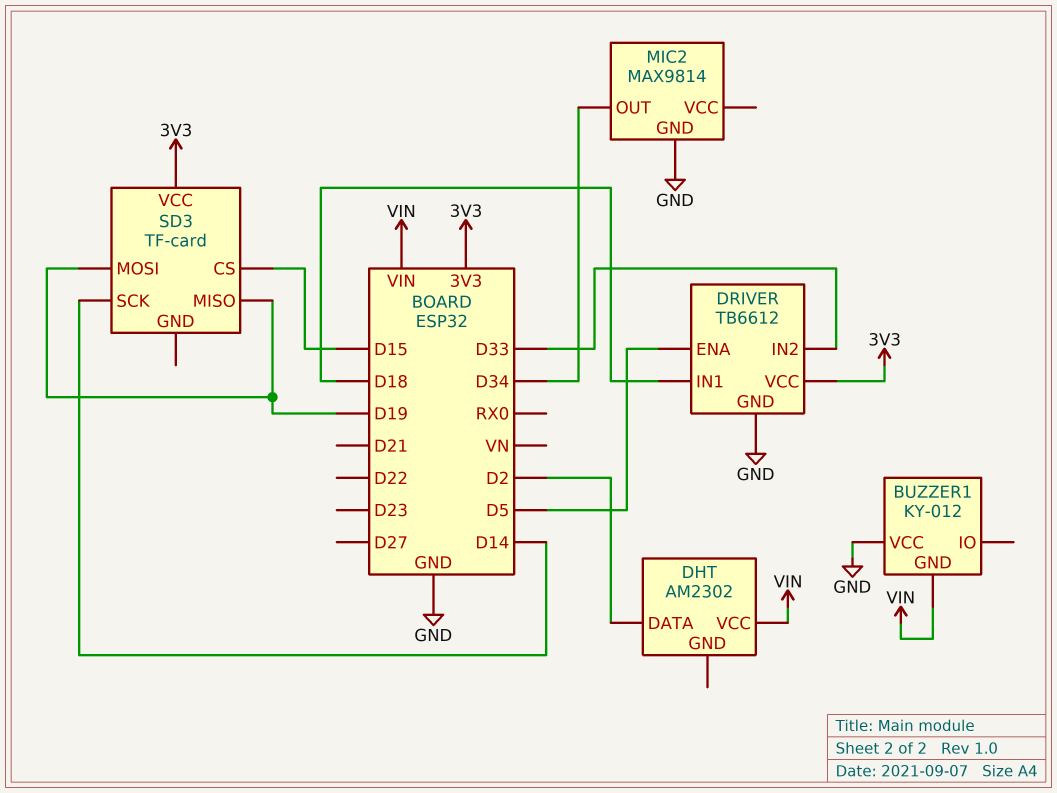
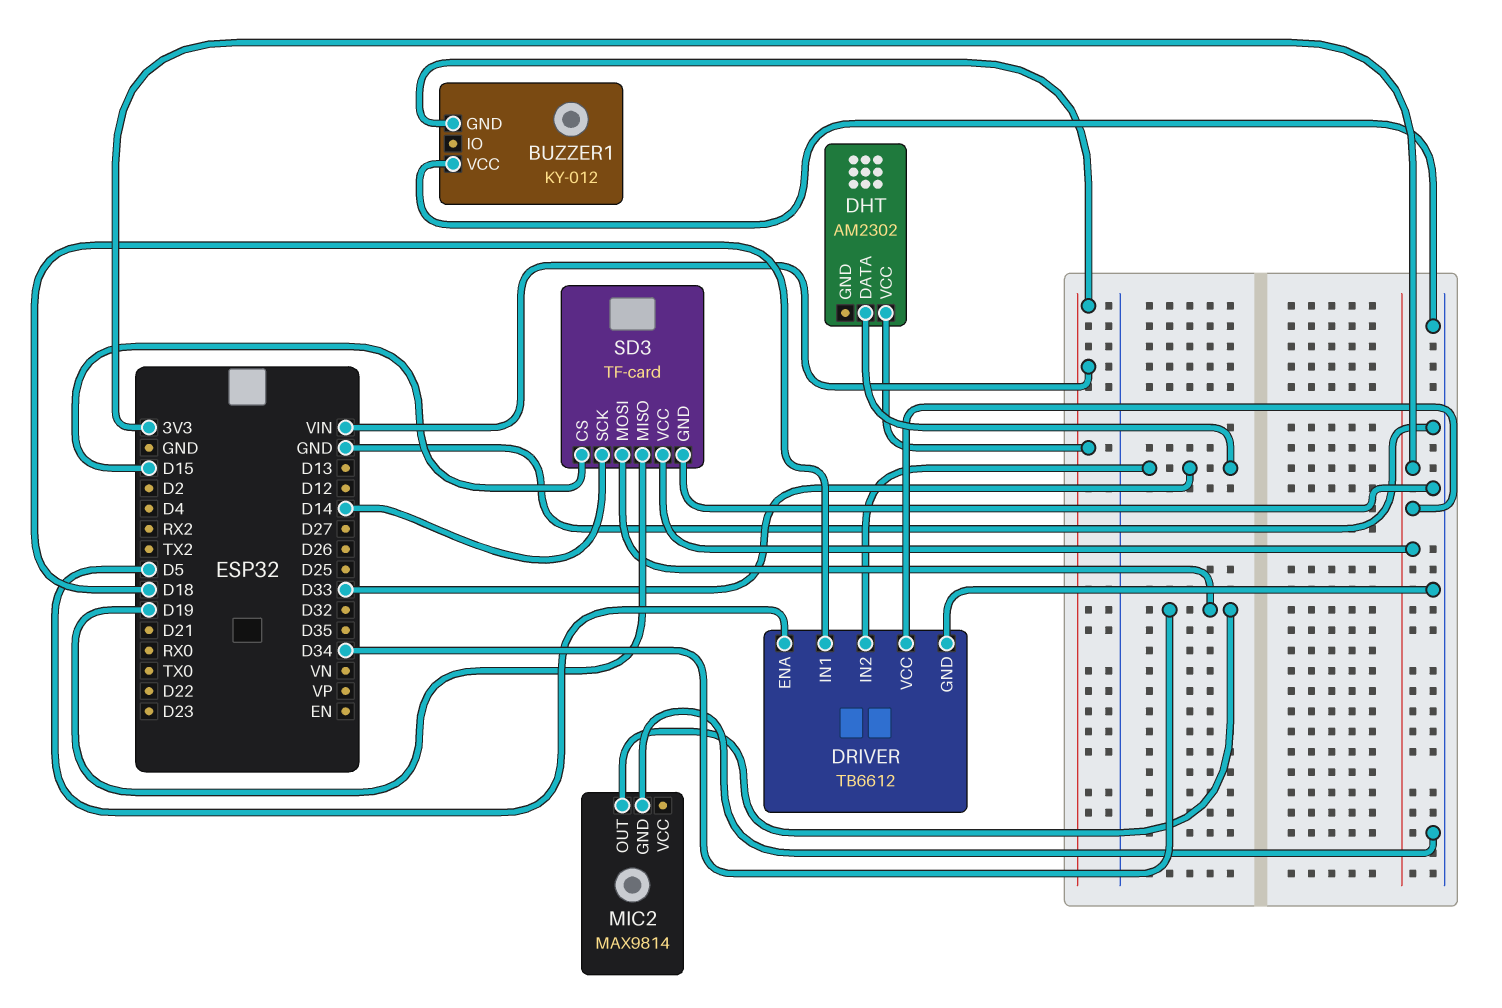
DHT pin DATA: D2 -> D33
SD3 pin GND: none -> GND
SD3 pin MOSI: D19 -> D34

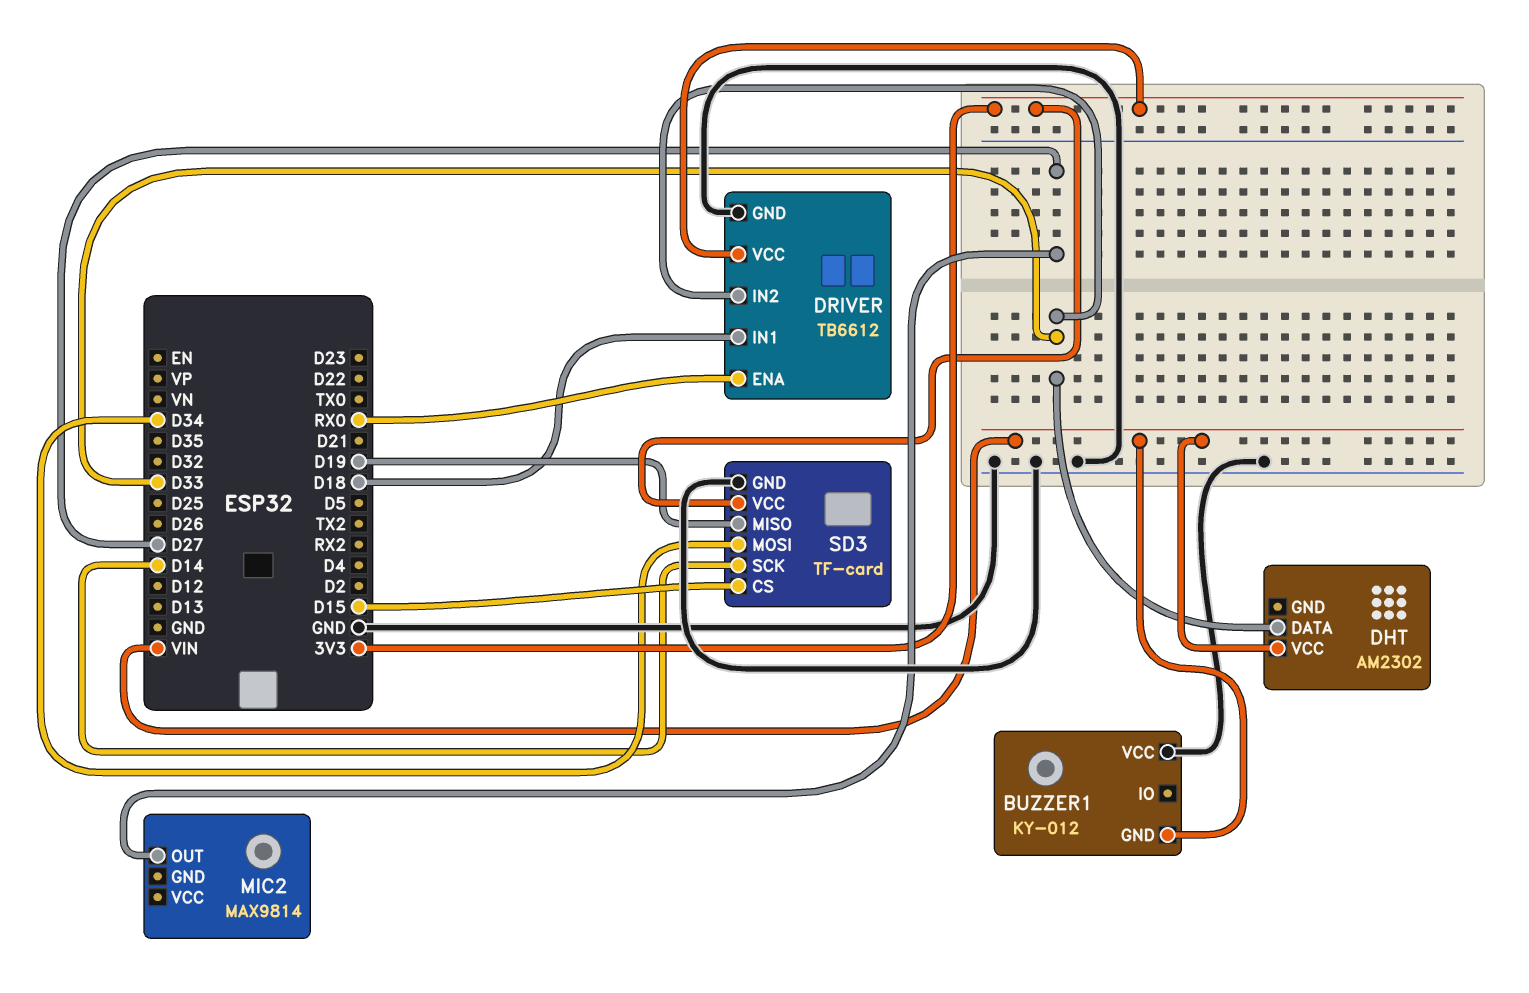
DRIVER pin ENA: D5 -> RX0
MIC2 pin GND: GND -> none
MIC2 pin OUT: D34 -> D27

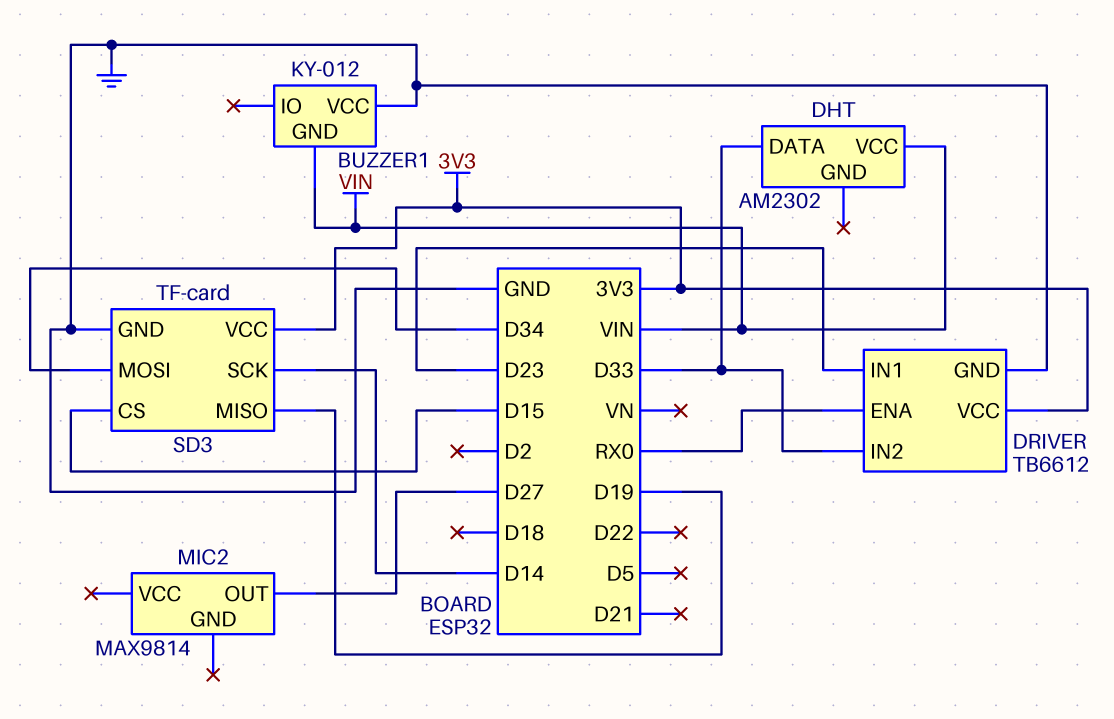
DRIVER pin IN1: D18 -> D23

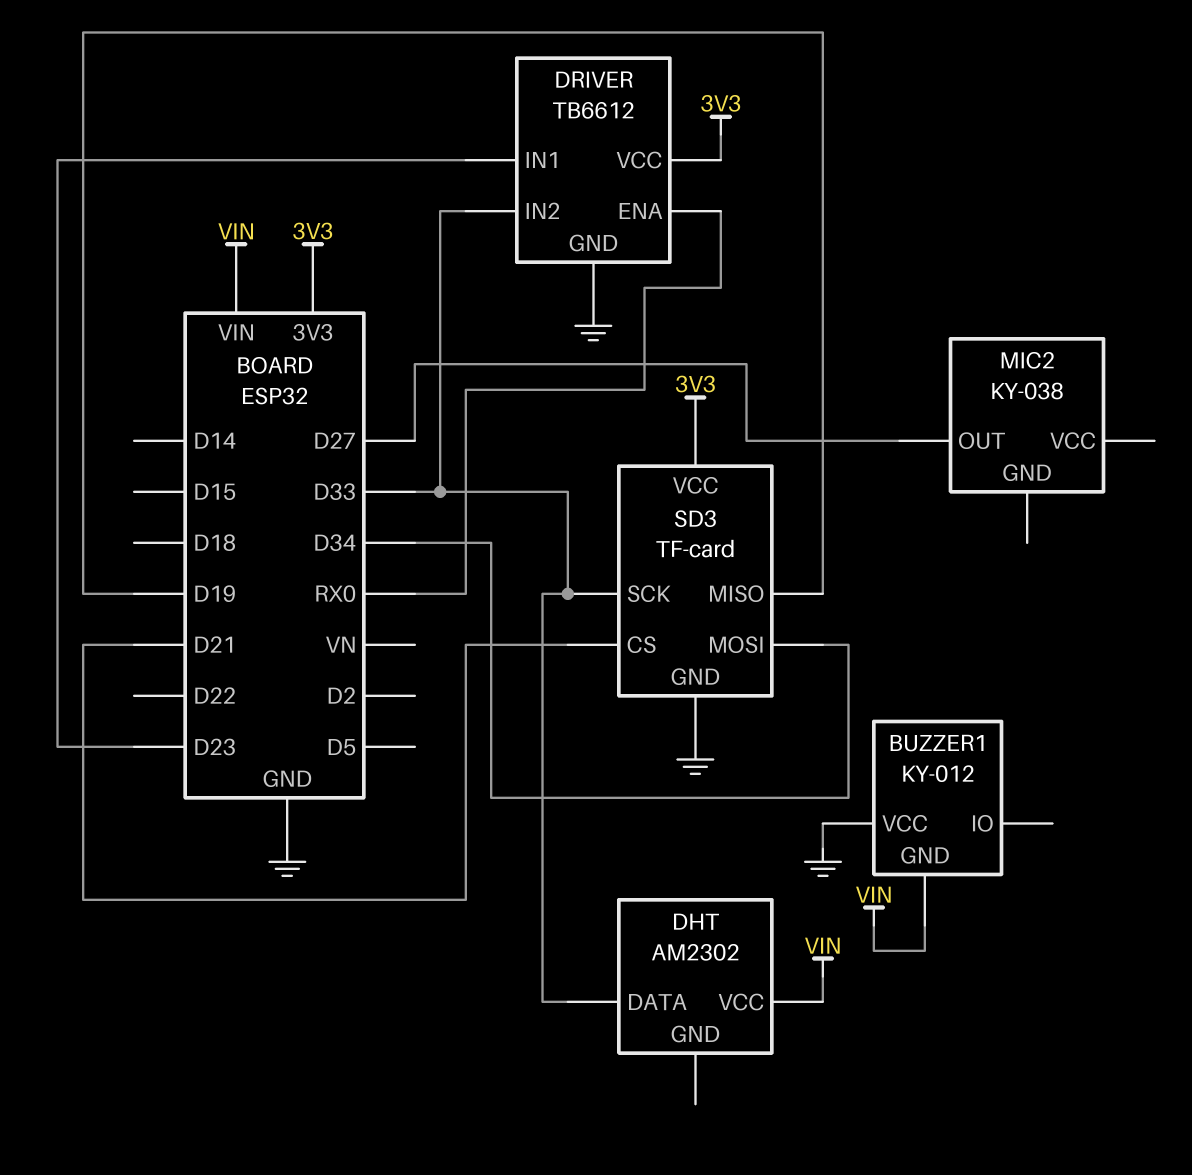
MIC2: MAX9814 -> KY-038
SD3 pin CS: D15 -> D21
SD3 pin SCK: D14 -> D33

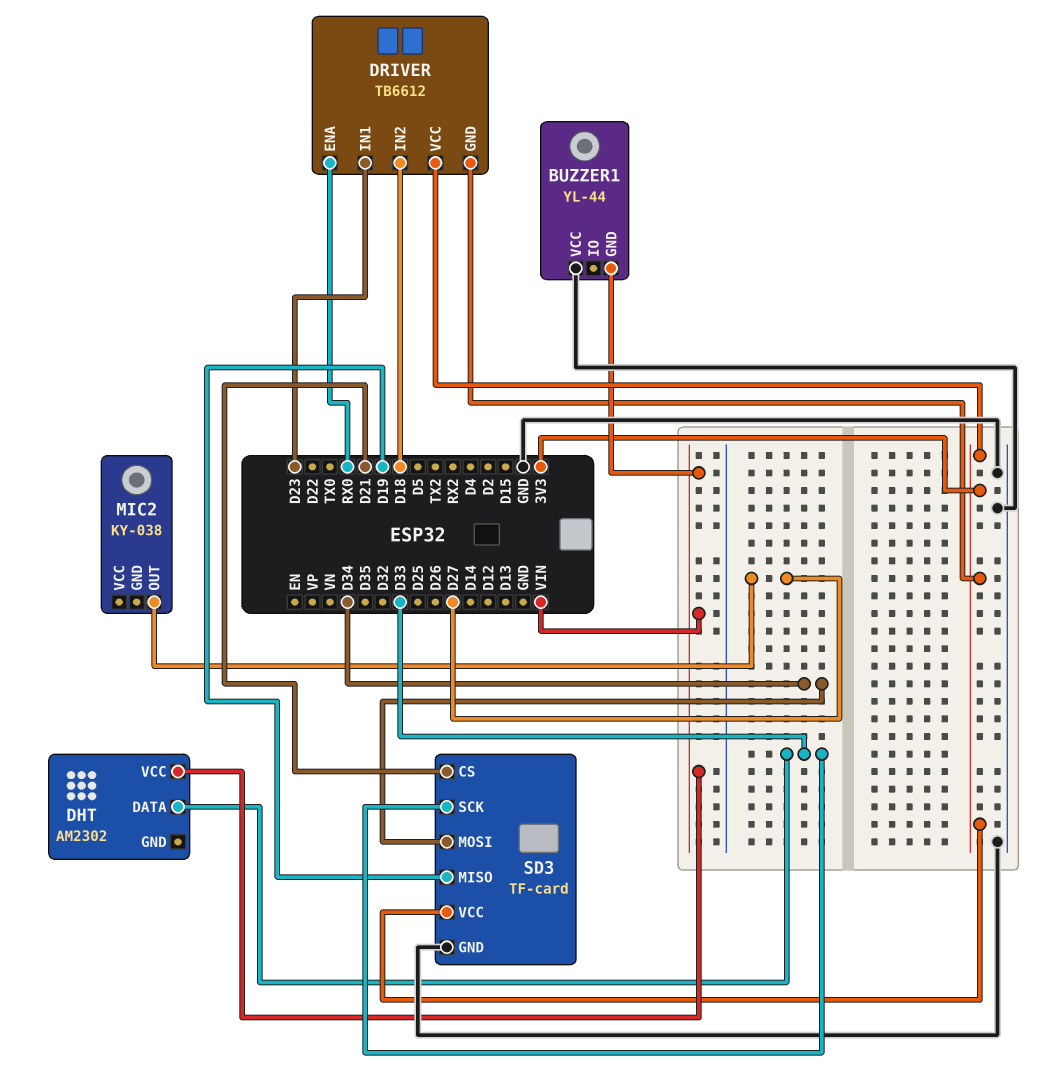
BUZZER1: KY-012 -> YL-44
DRIVER pin GND: GND -> 3V3
DRIVER pin IN2: D33 -> D18

